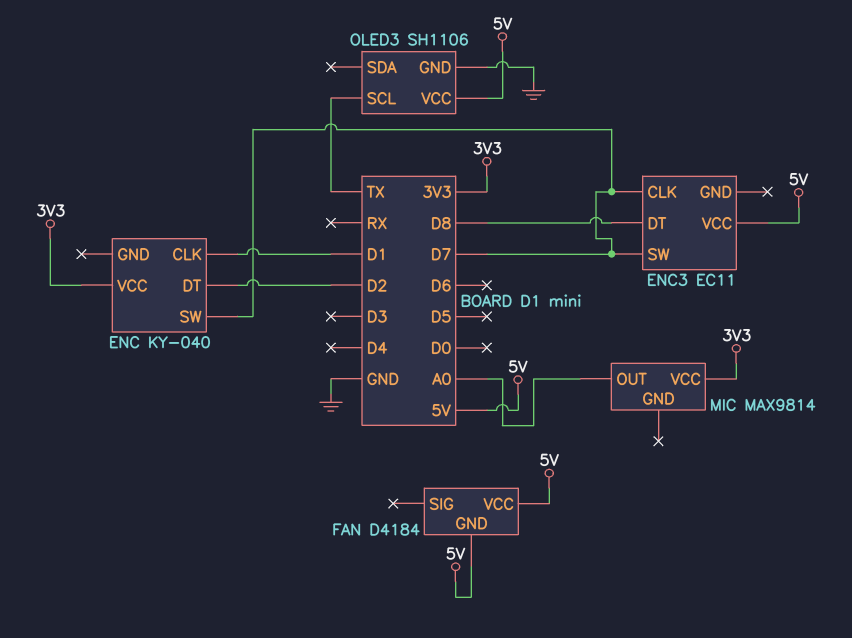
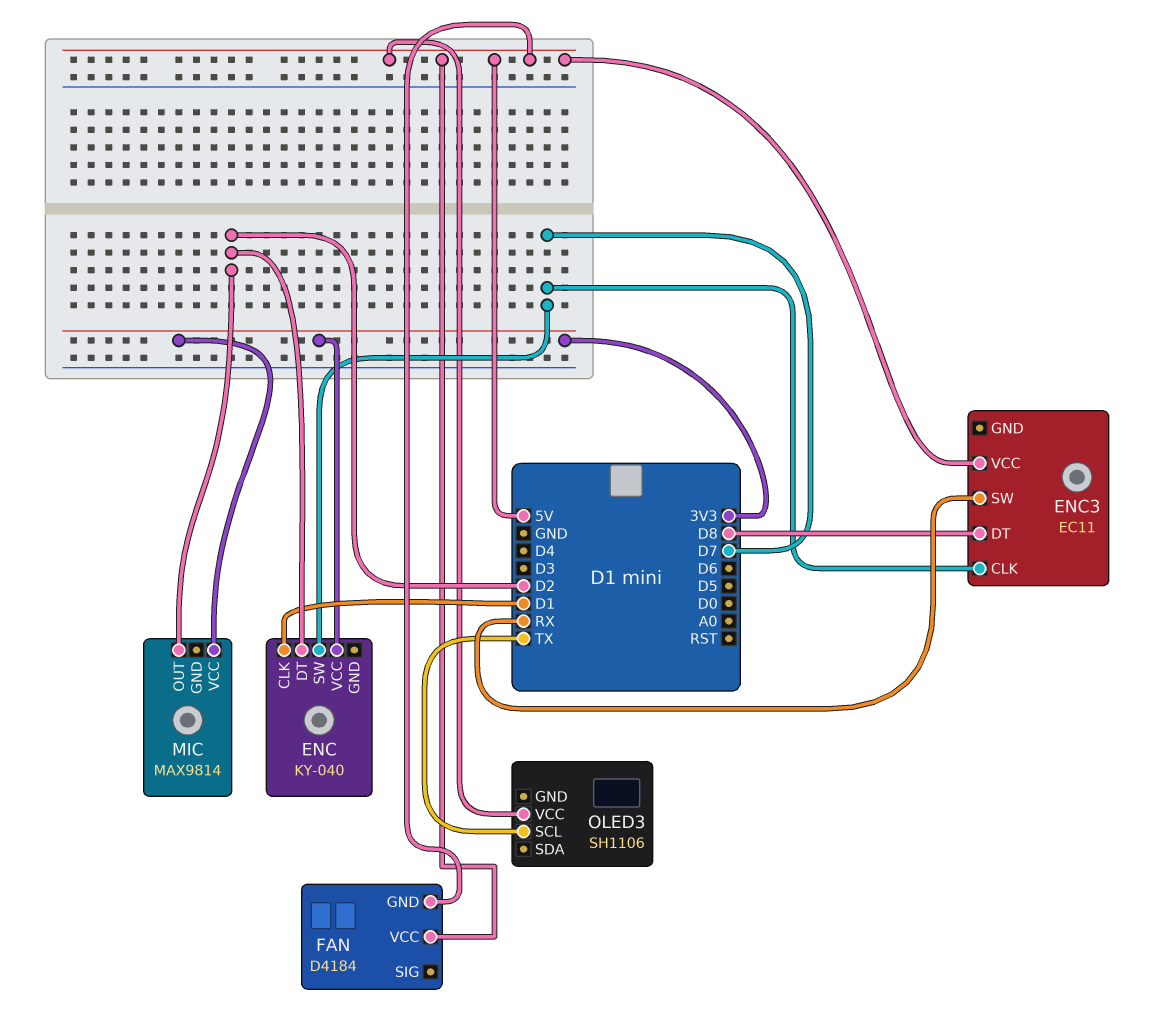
ENC3 pin SW: D7 -> RX
MIC pin OUT: A0 -> D2
OLED3 pin GND: GND -> none

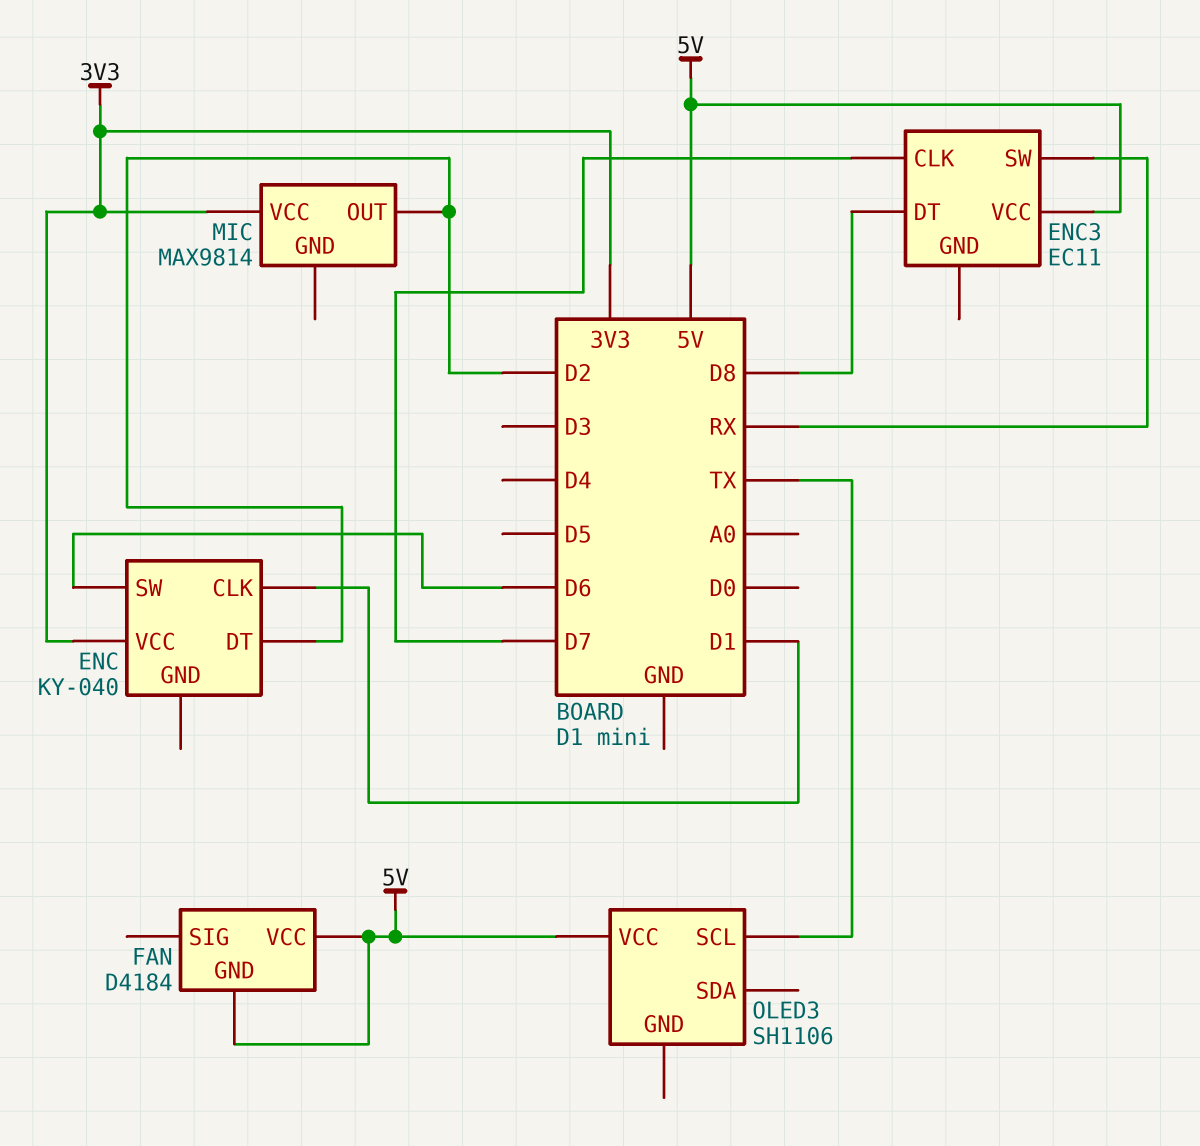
ENC pin SW: D7 -> D6

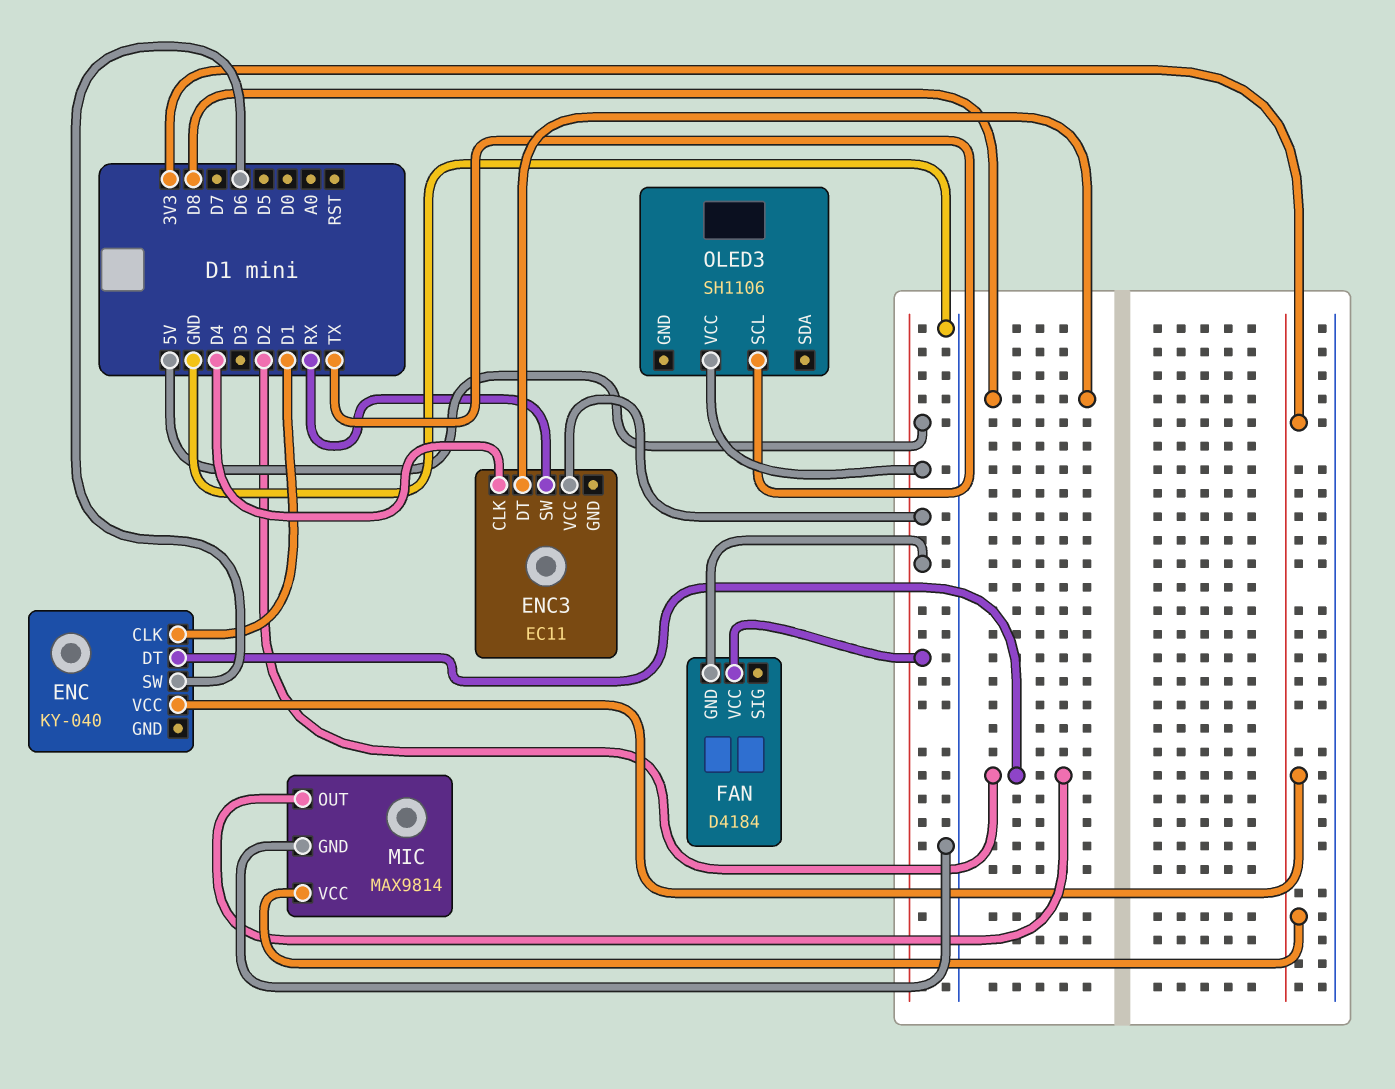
ENC3 pin CLK: D7 -> D4
MIC pin GND: none -> GND

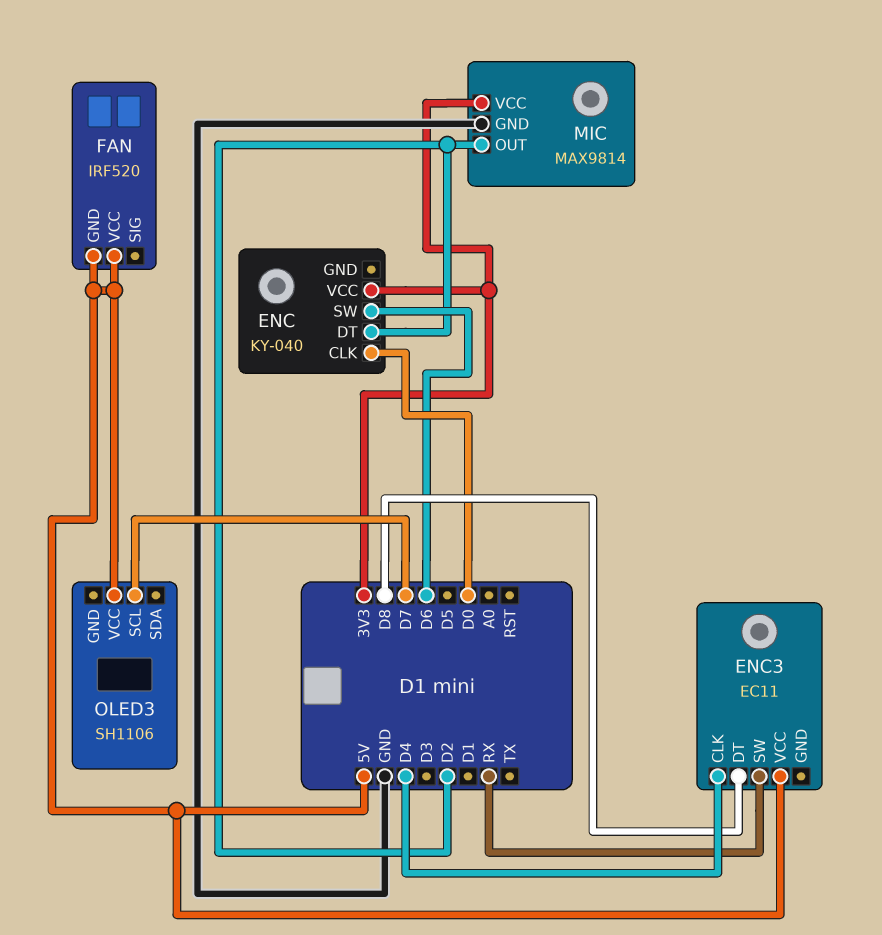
ENC pin CLK: D1 -> D0
FAN: D4184 -> IRF520
OLED3 pin SCL: TX -> D7

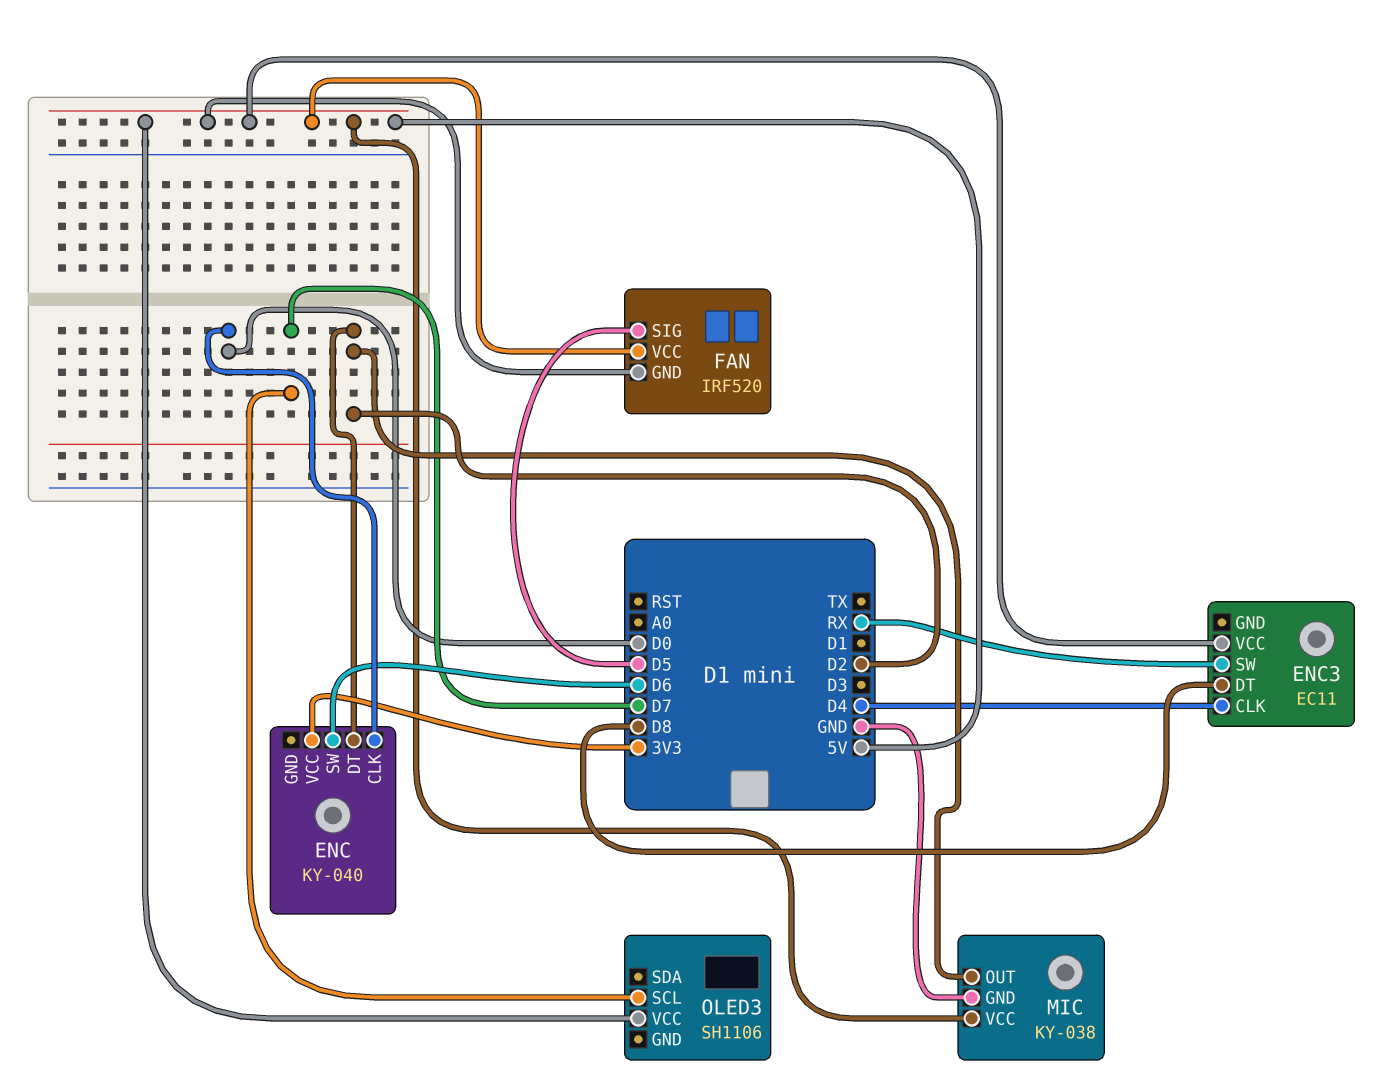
FAN pin SIG: none -> D5
MIC: MAX9814 -> KY-038
MIC pin VCC: 3V3 -> 5V

